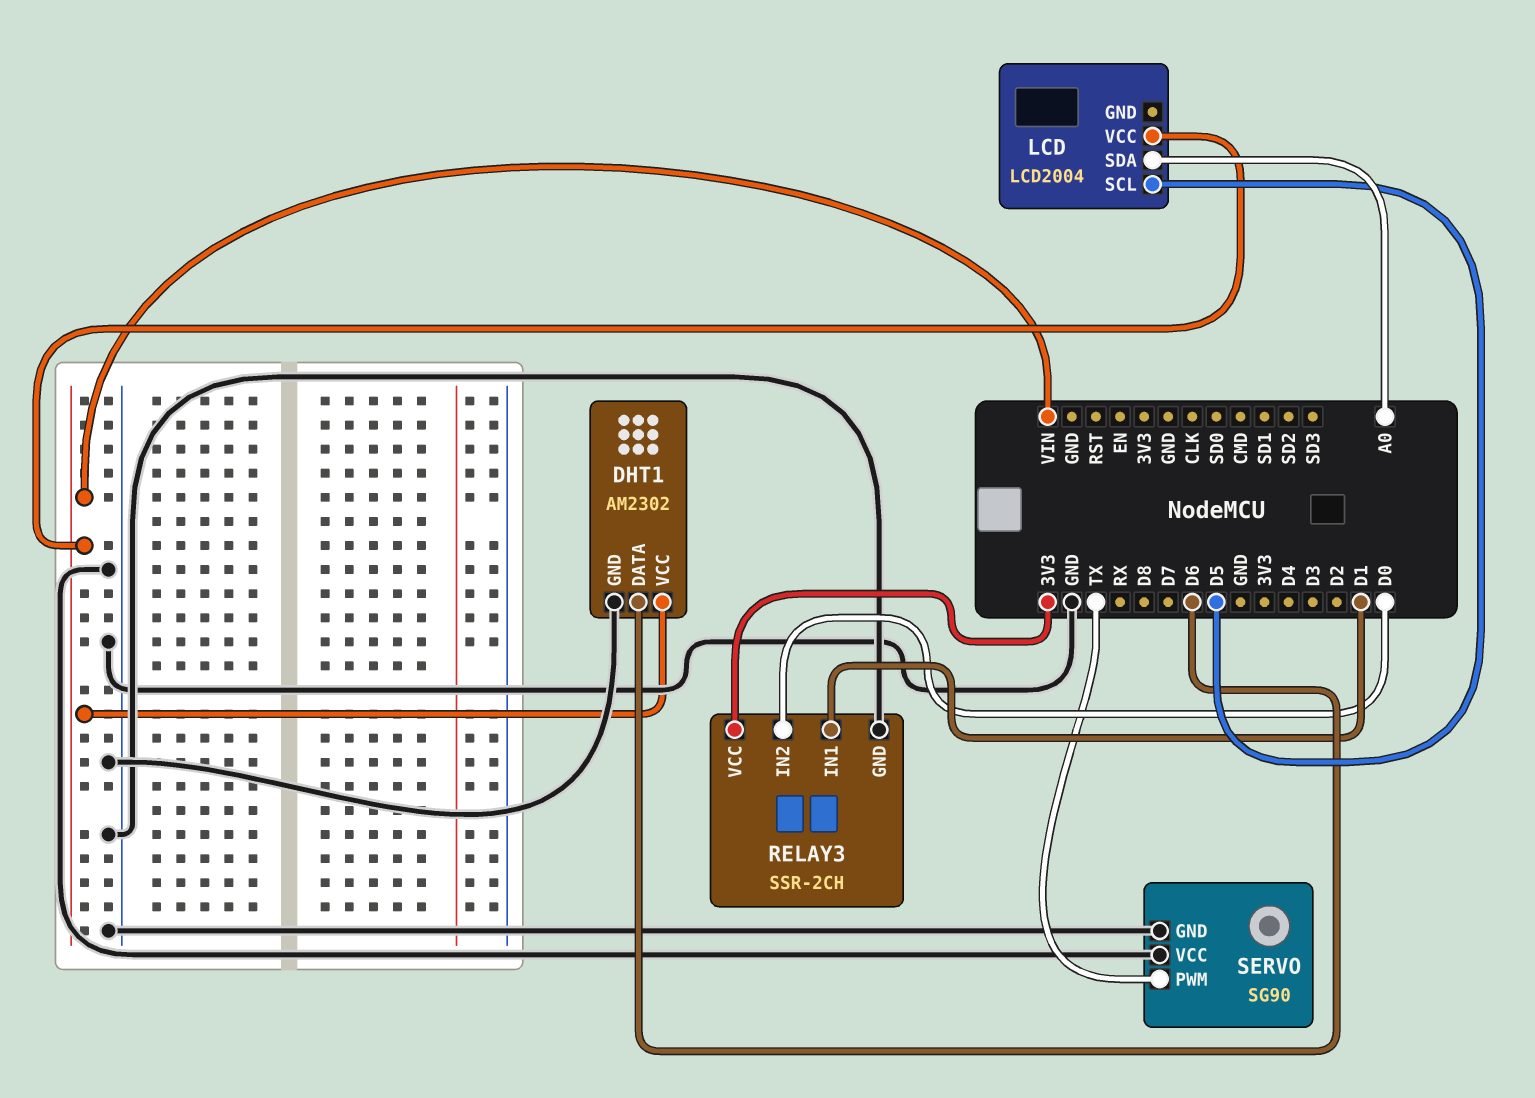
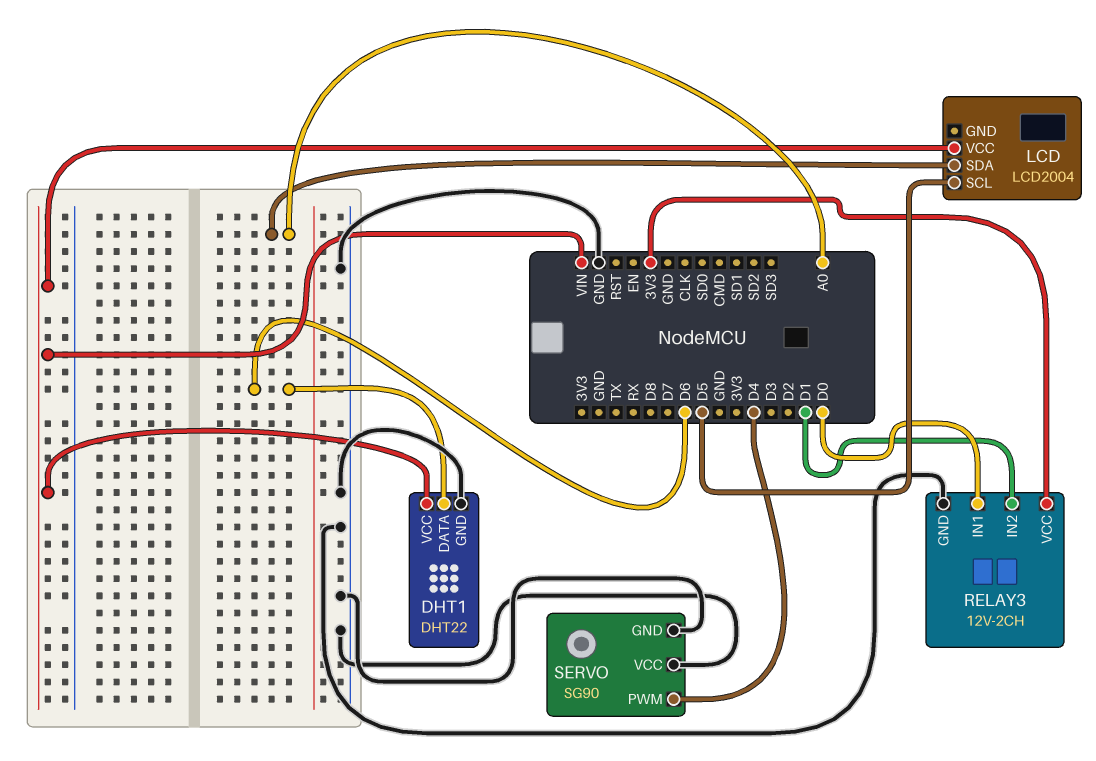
DHT1: AM2302 -> DHT22
RELAY3: SSR-2CH -> 12V-2CH
RELAY3 pin IN1: D1 -> D0
RELAY3 pin IN2: D0 -> D1
SERVO pin PWM: TX -> D4

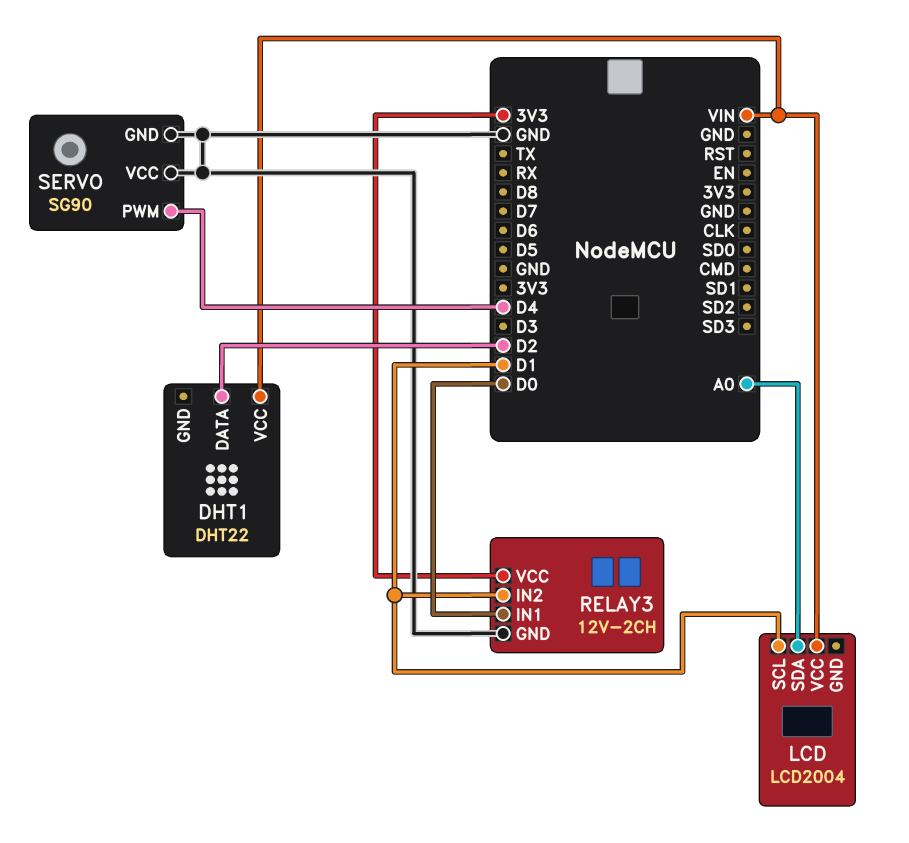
DHT1 pin DATA: D6 -> D2
DHT1 pin GND: GND -> none
LCD pin SCL: D5 -> D1

